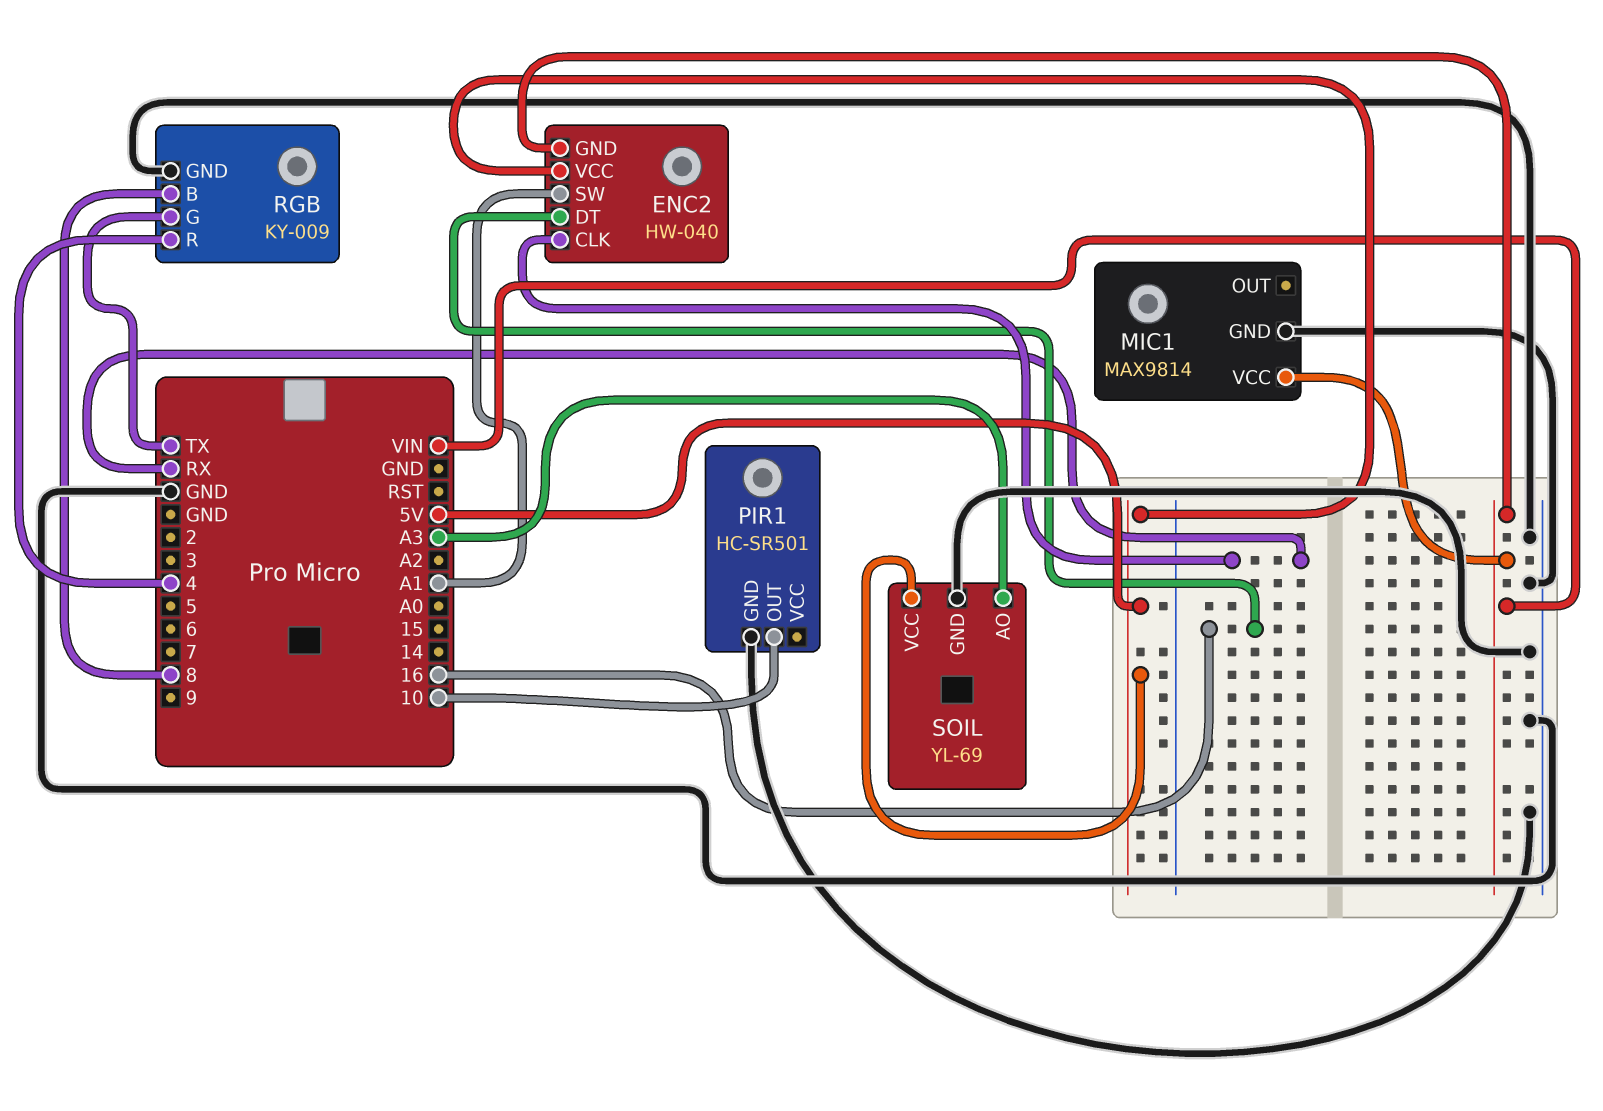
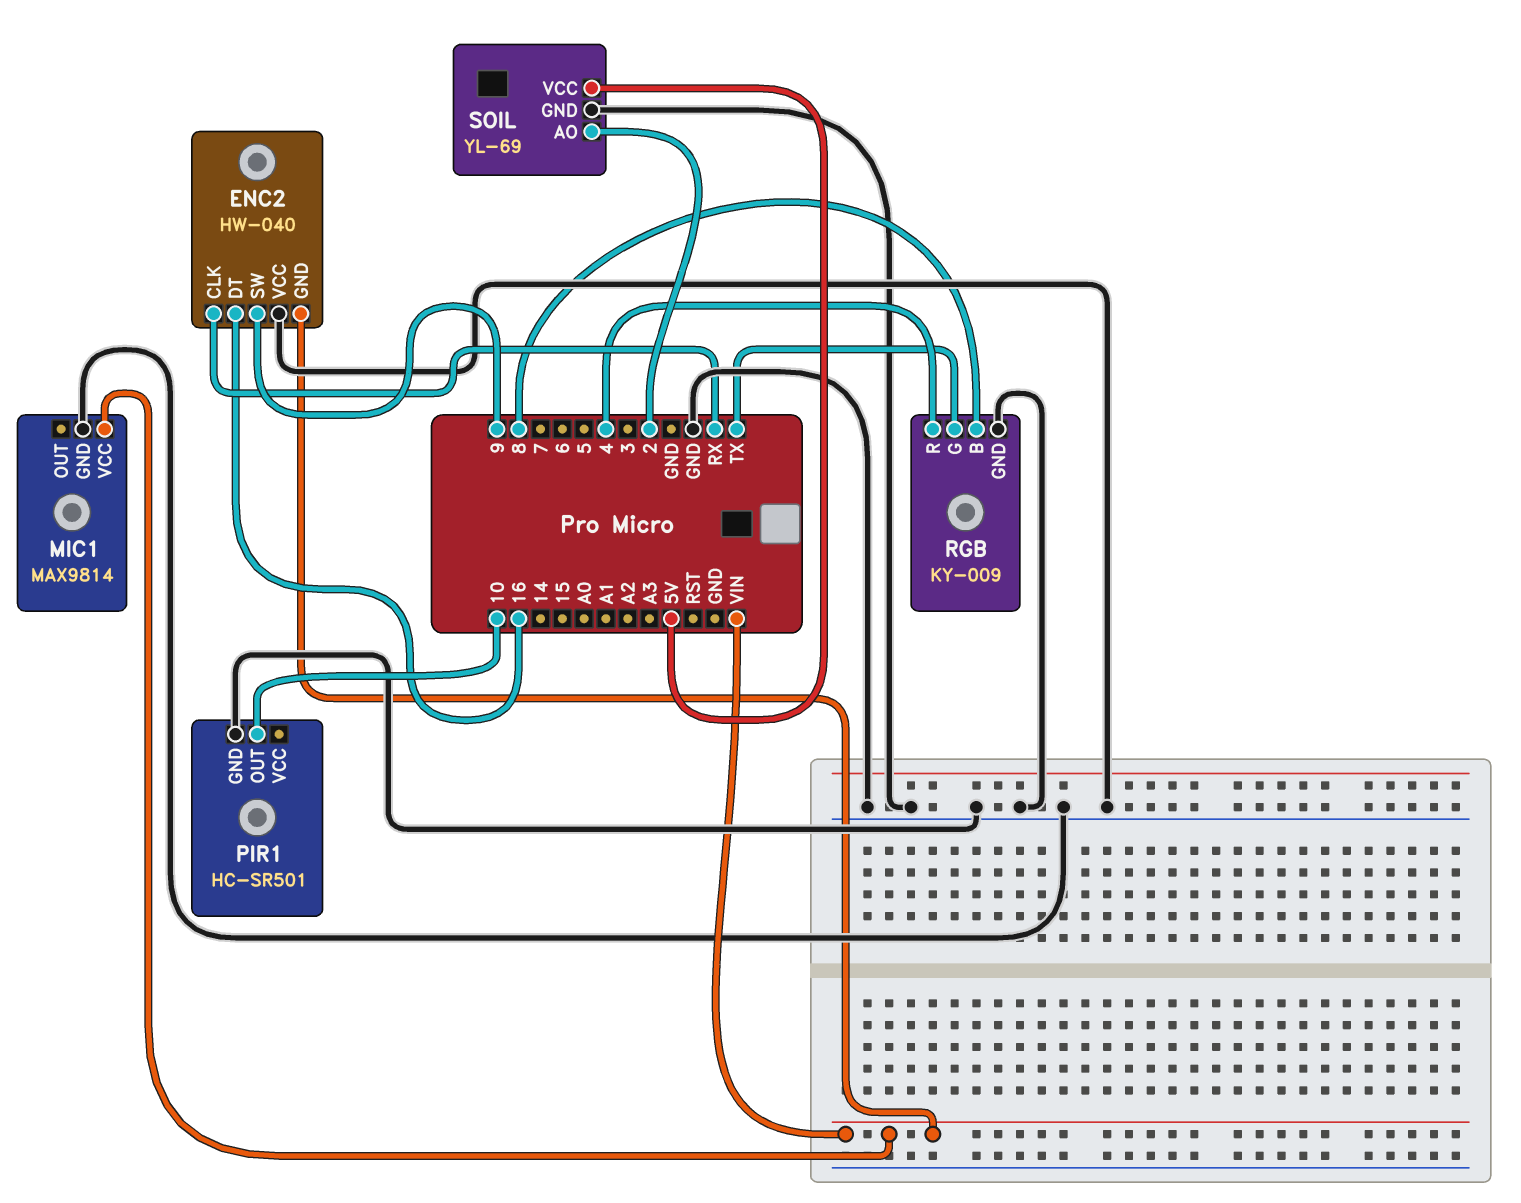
ENC2 pin SW: A1 -> 9
ENC2 pin VCC: 5V -> GND
SOIL pin AO: A3 -> 2

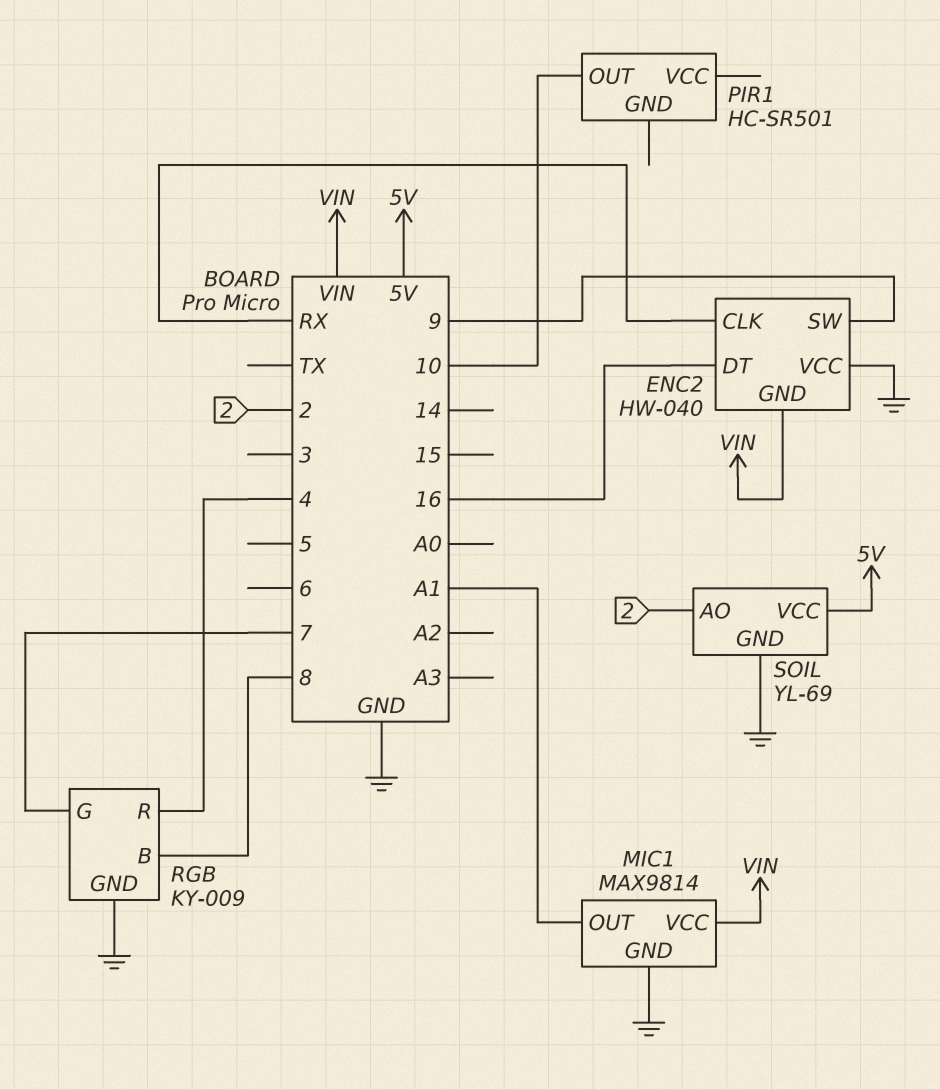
MIC1 pin OUT: none -> A1
PIR1 pin GND: GND -> none
RGB pin G: TX -> 7

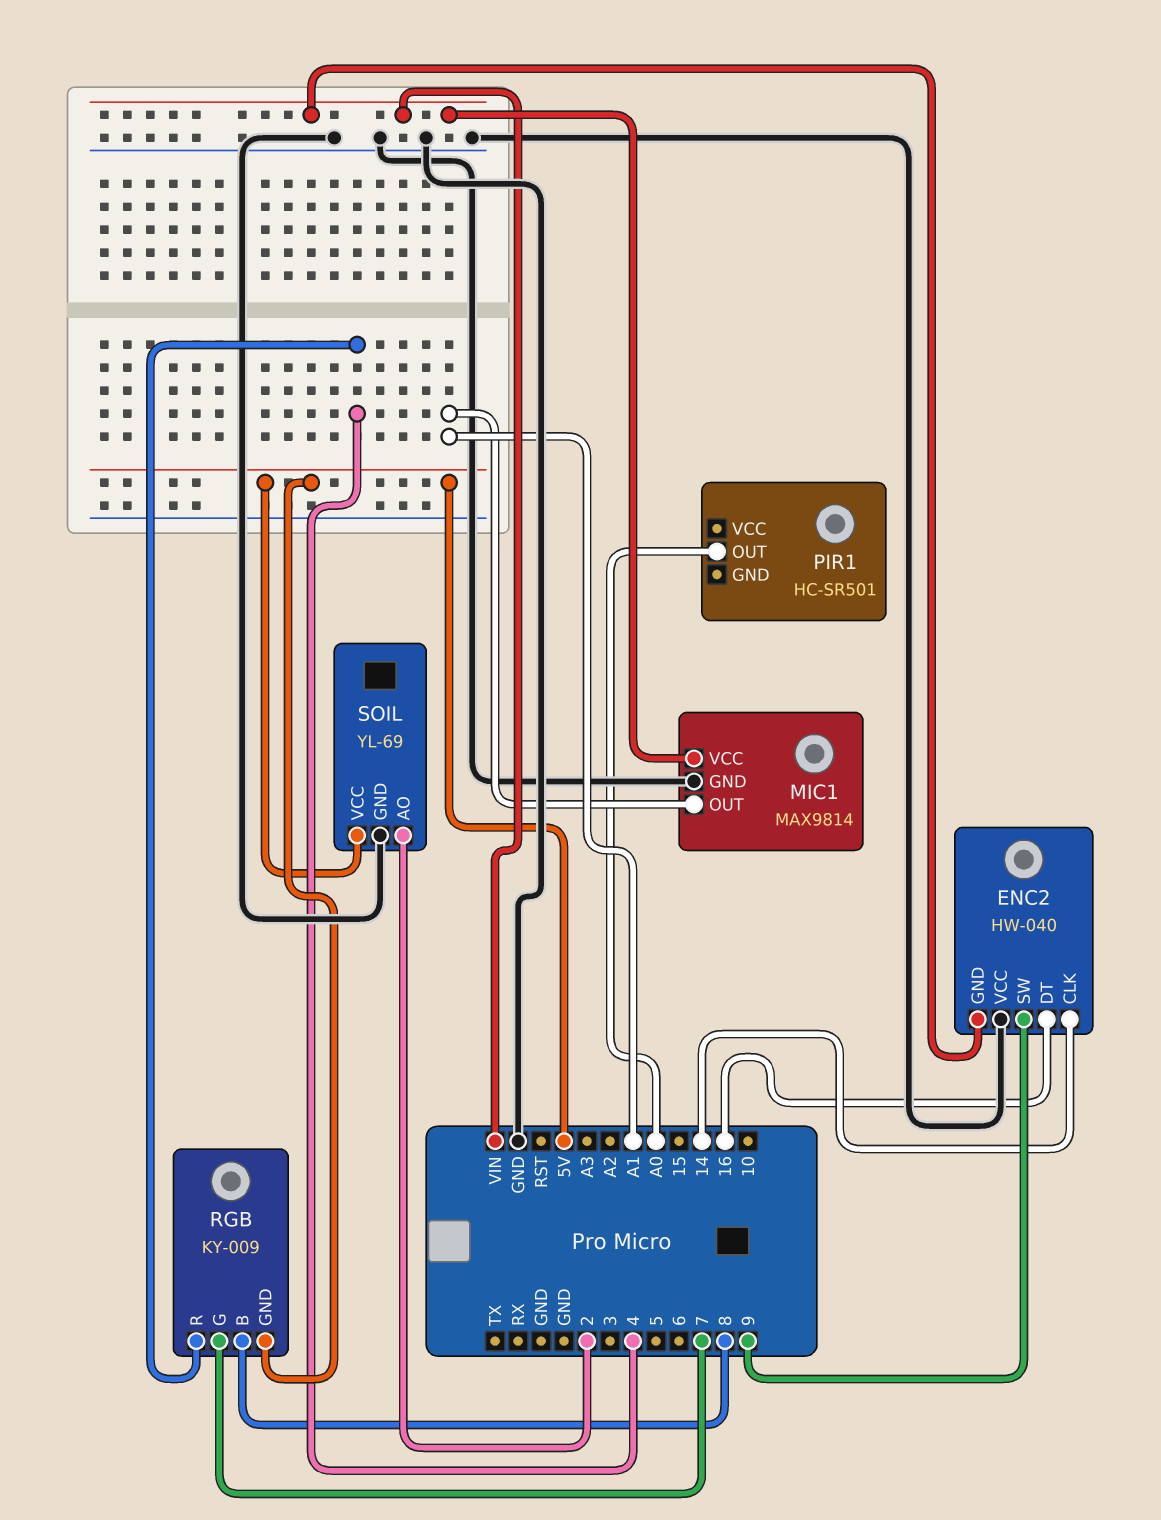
ENC2 pin CLK: RX -> 14
PIR1 pin OUT: 10 -> A0
RGB pin GND: GND -> 5V

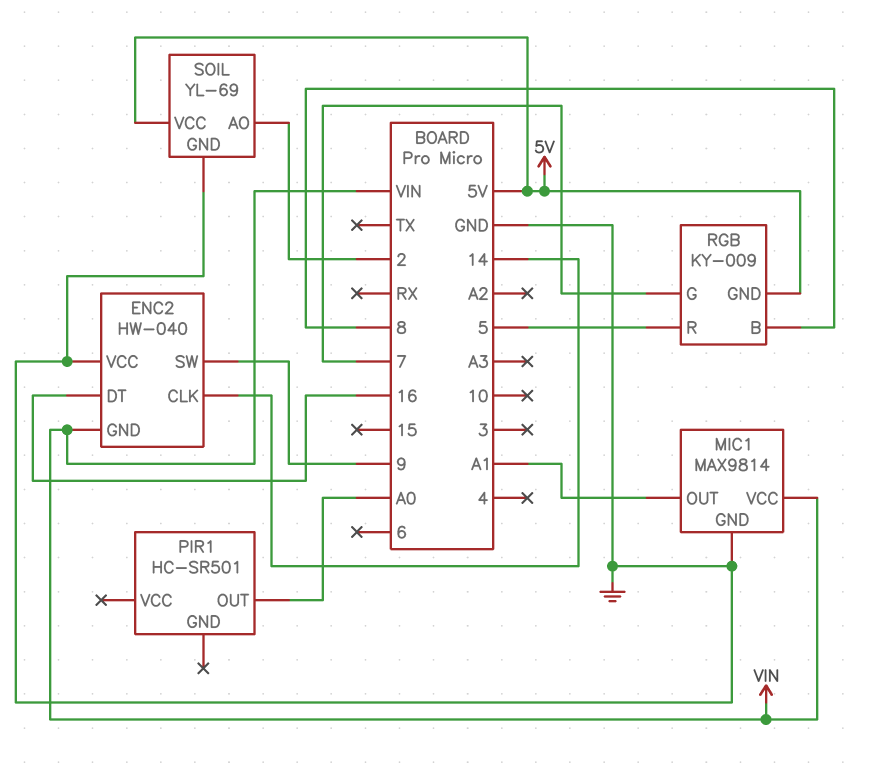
RGB pin R: 4 -> 5

